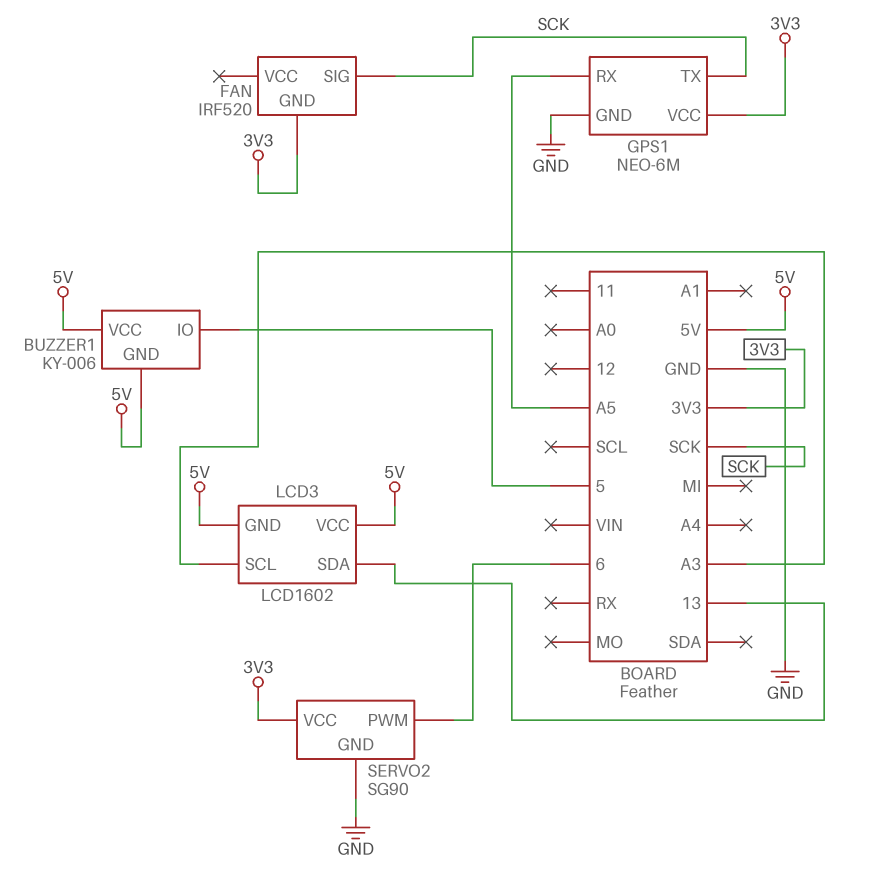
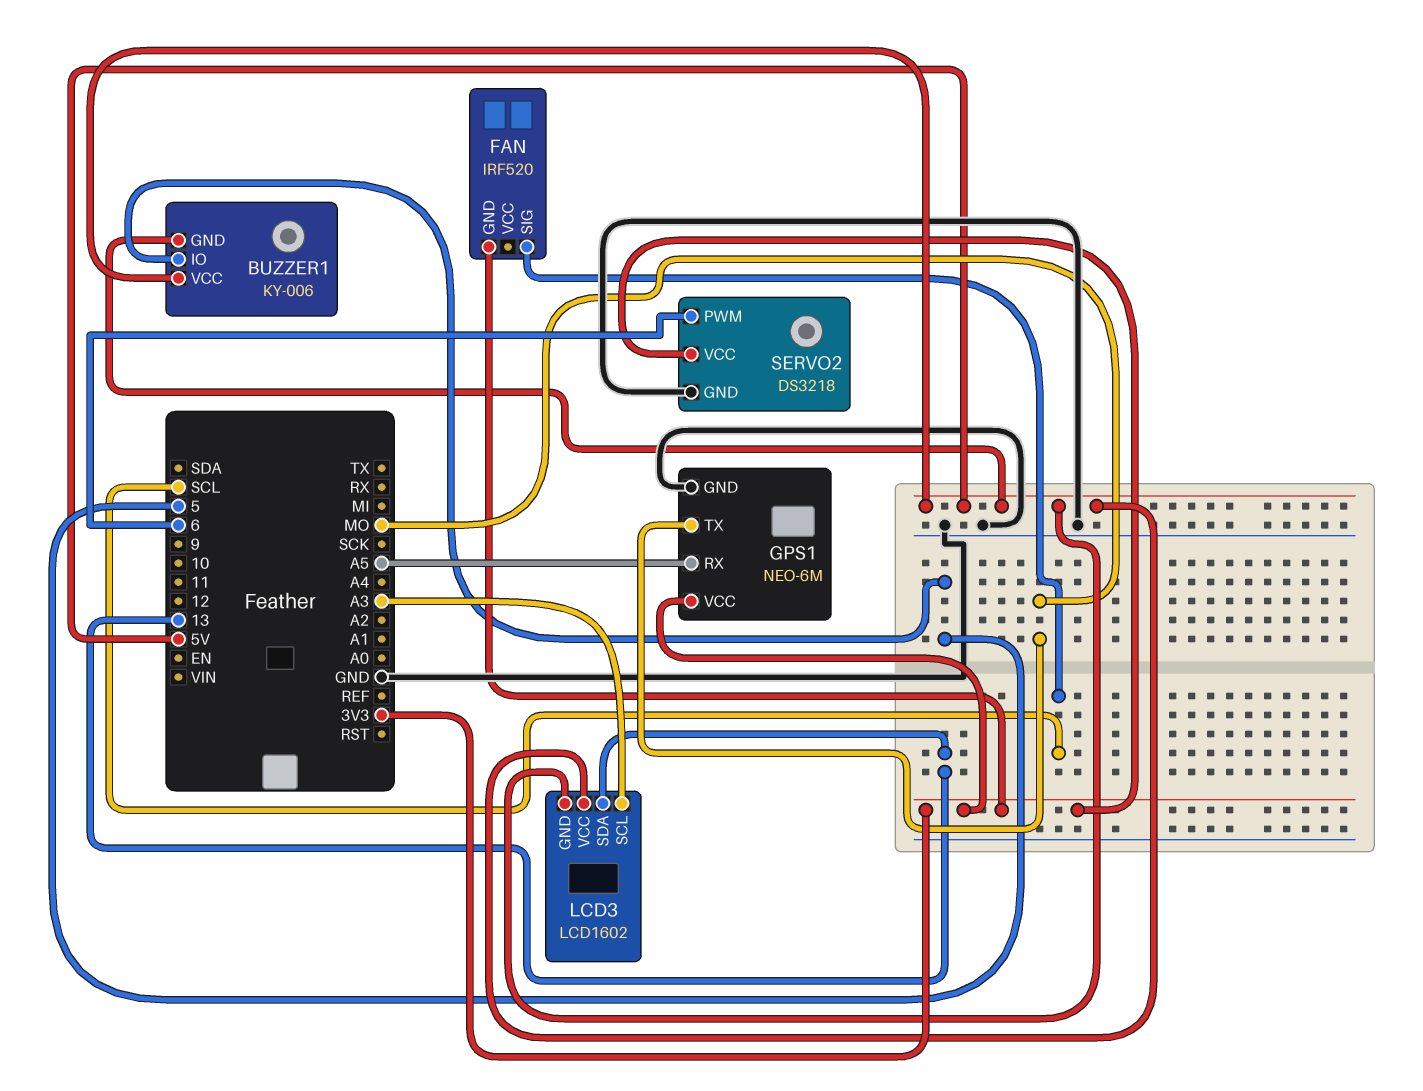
FAN pin SIG: SCK -> SCL
GPS1 pin TX: SCK -> MO
SERVO2: SG90 -> DS3218

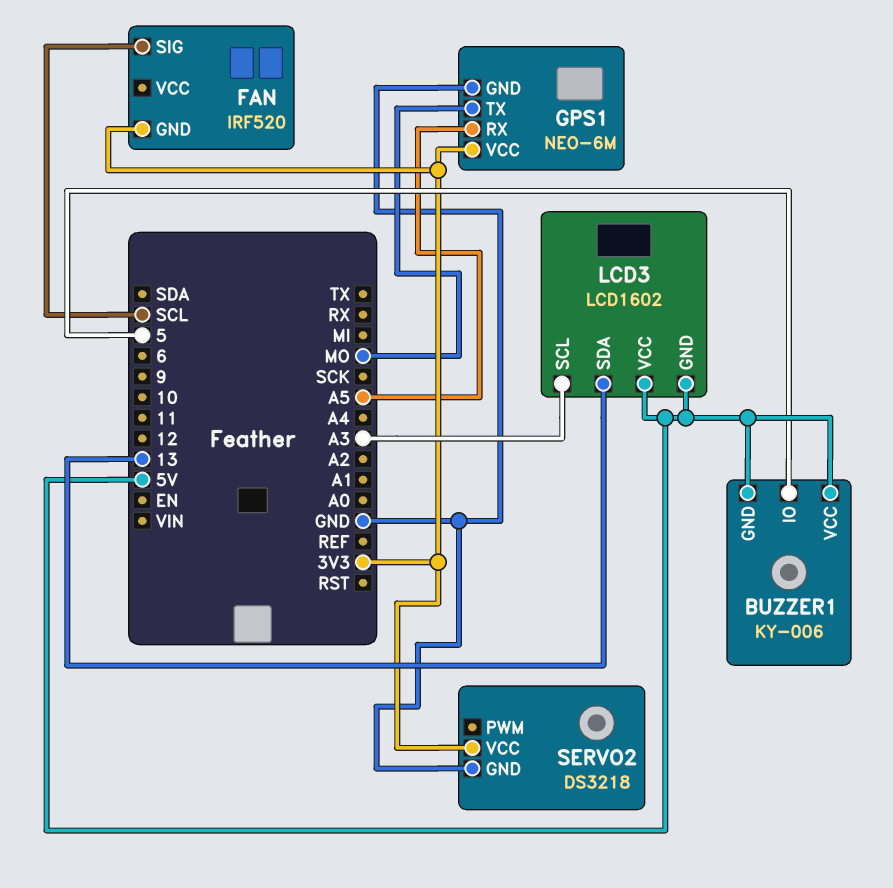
SERVO2 pin PWM: 6 -> none

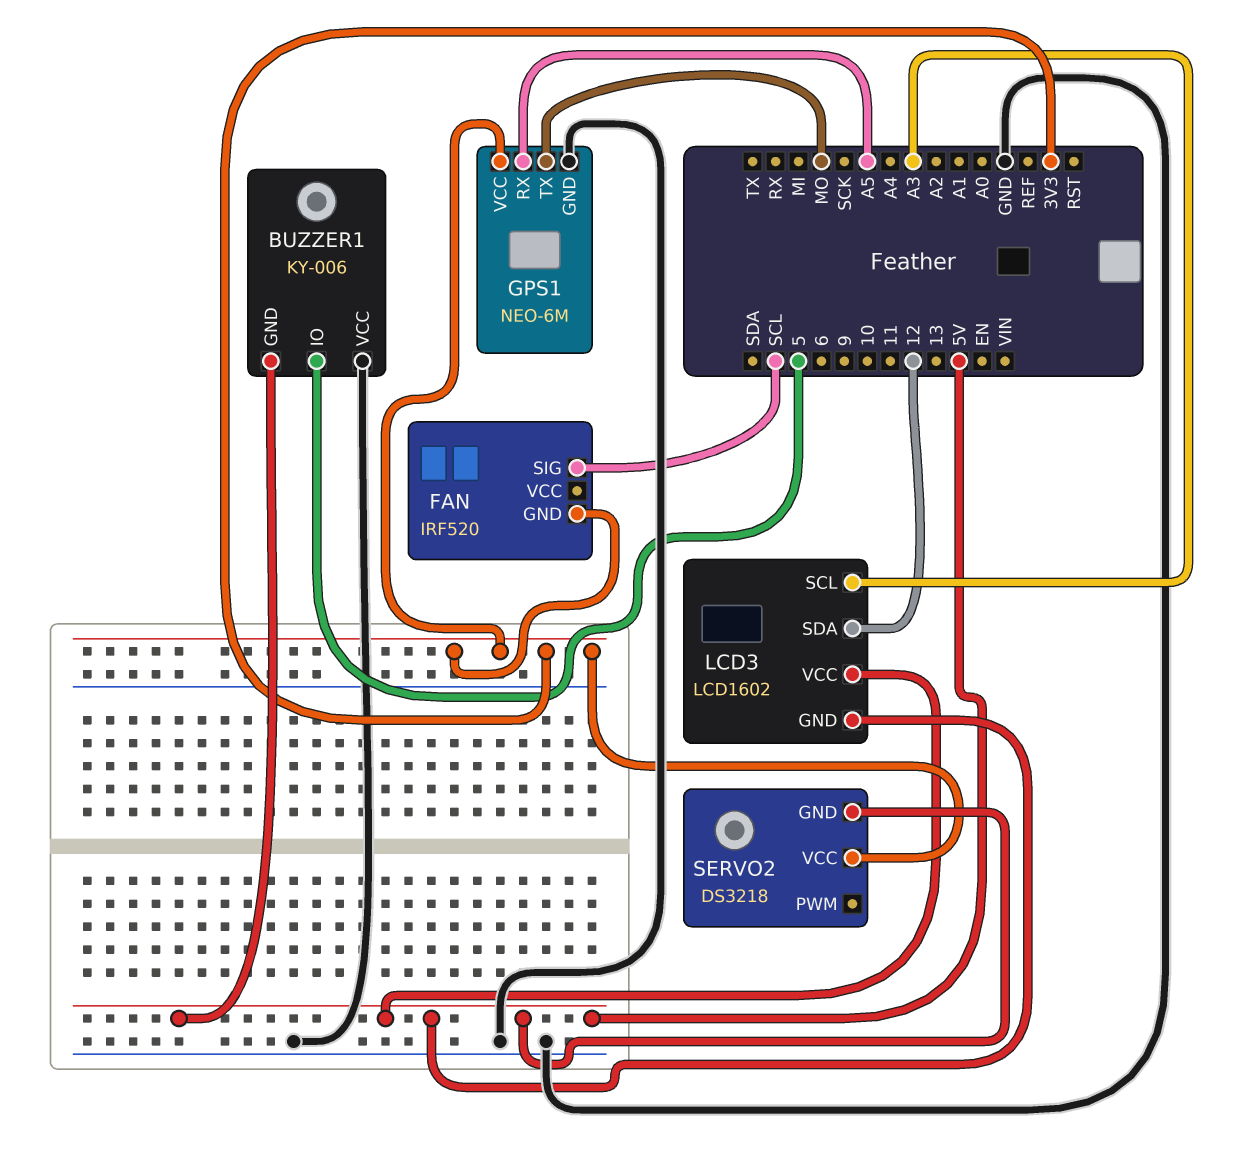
BUZZER1 pin VCC: 5V -> GND
LCD3 pin SDA: 13 -> 12
SERVO2 pin GND: GND -> 5V

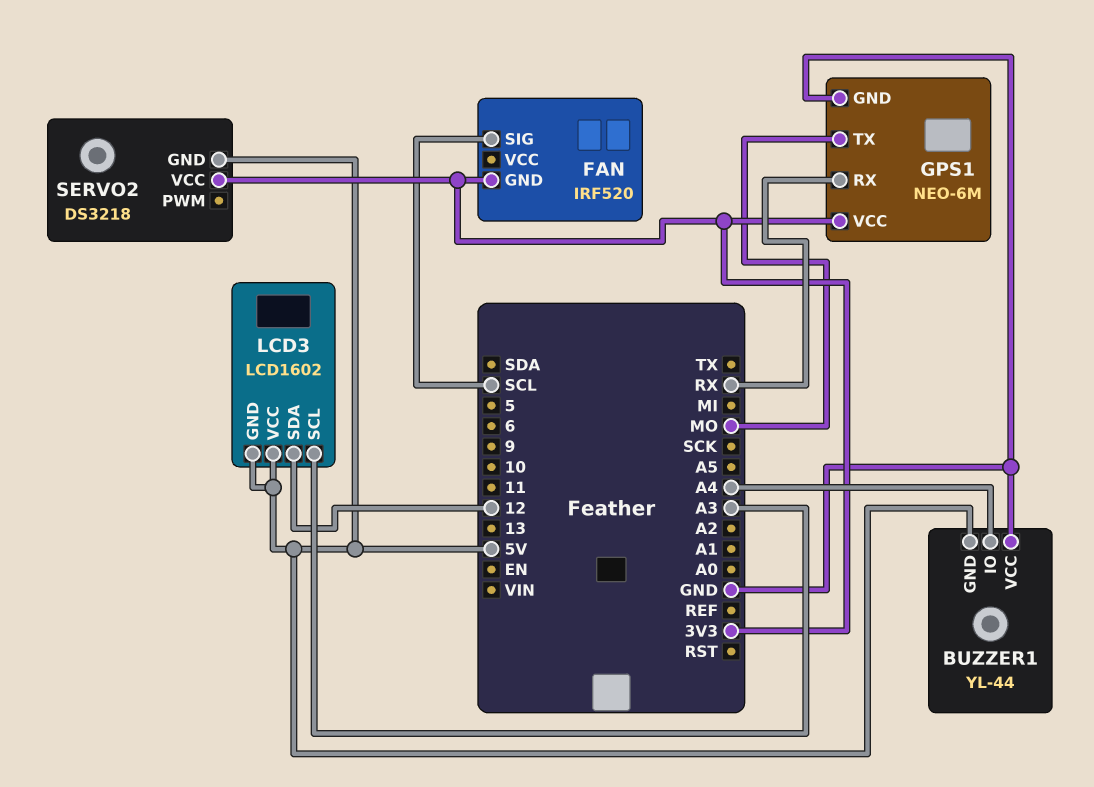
BUZZER1: KY-006 -> YL-44
BUZZER1 pin IO: 5 -> A4
GPS1 pin RX: A5 -> RX

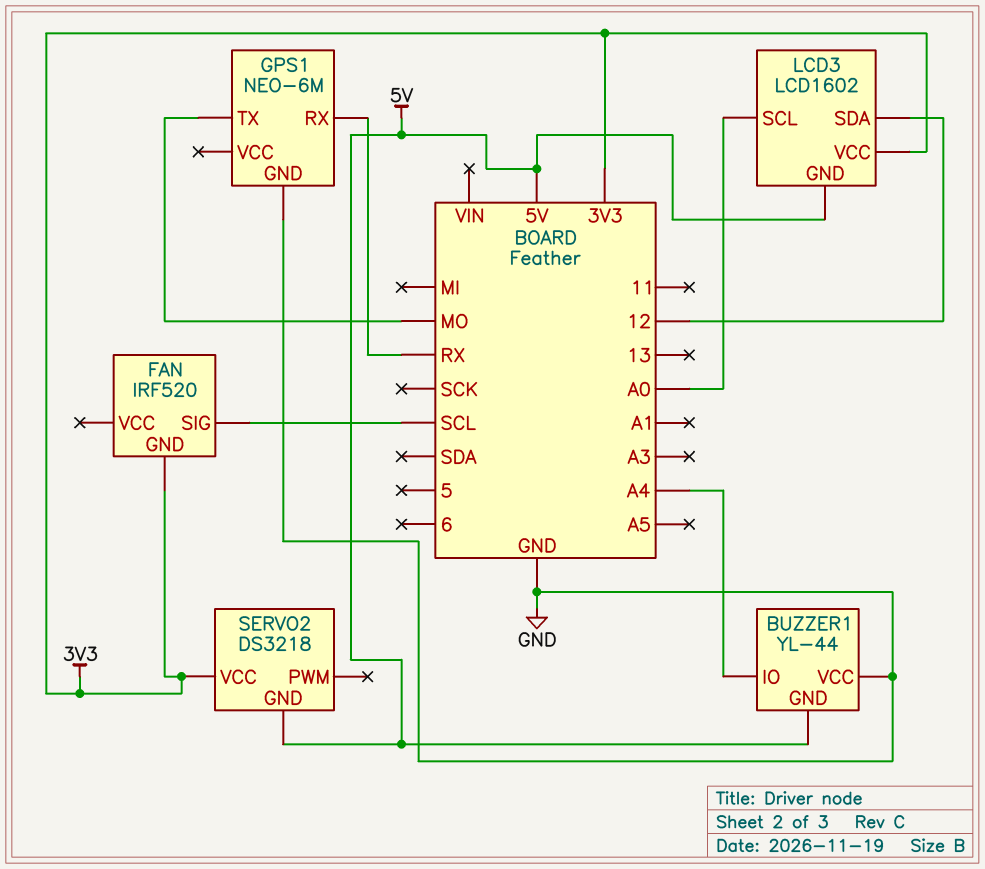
GPS1 pin VCC: 3V3 -> none
LCD3 pin SCL: A3 -> A0
LCD3 pin VCC: 5V -> 3V3

